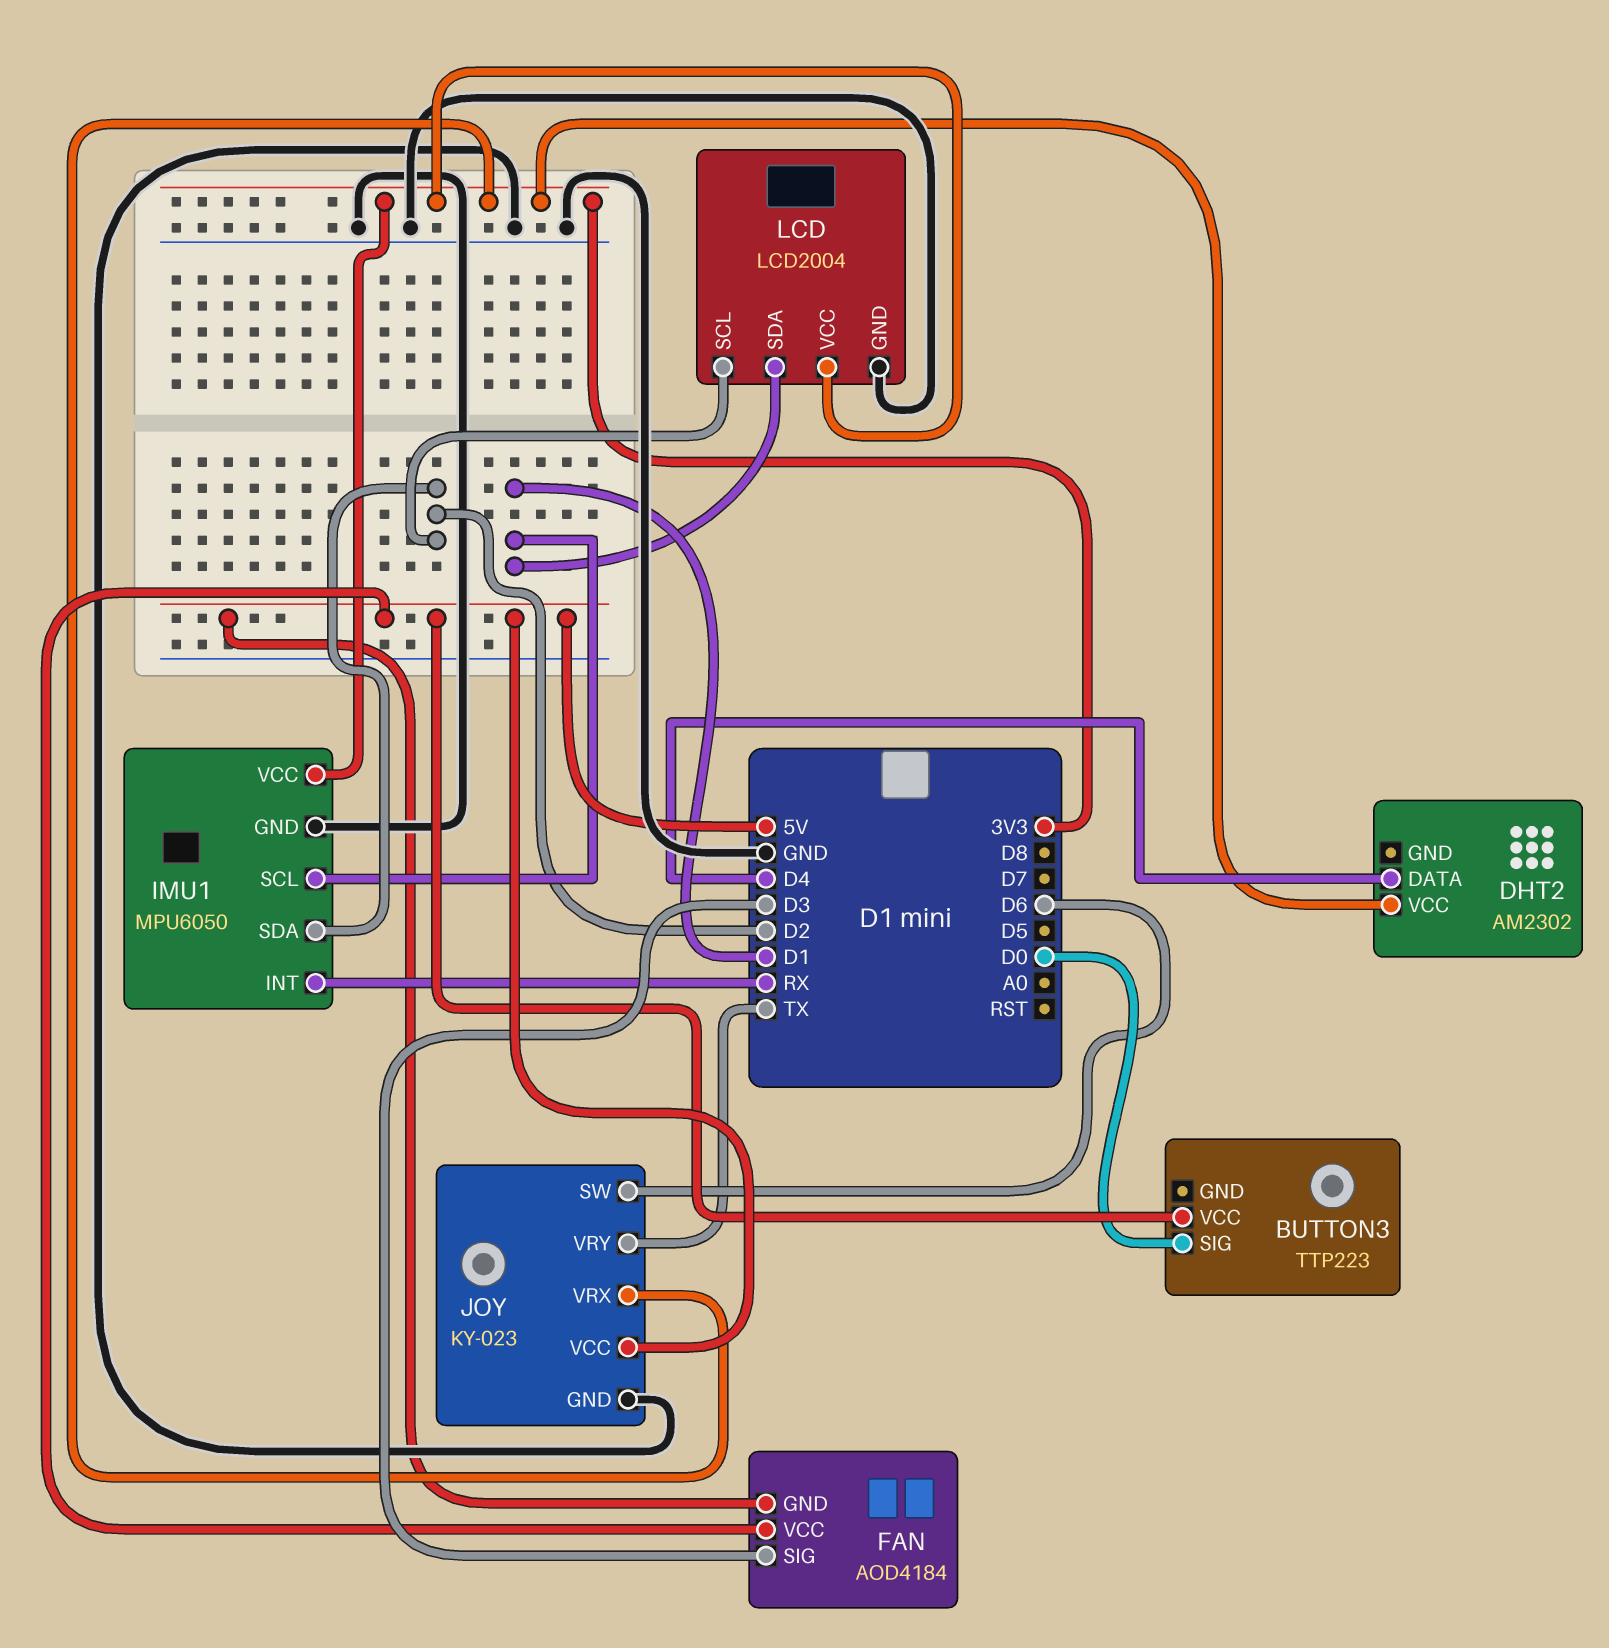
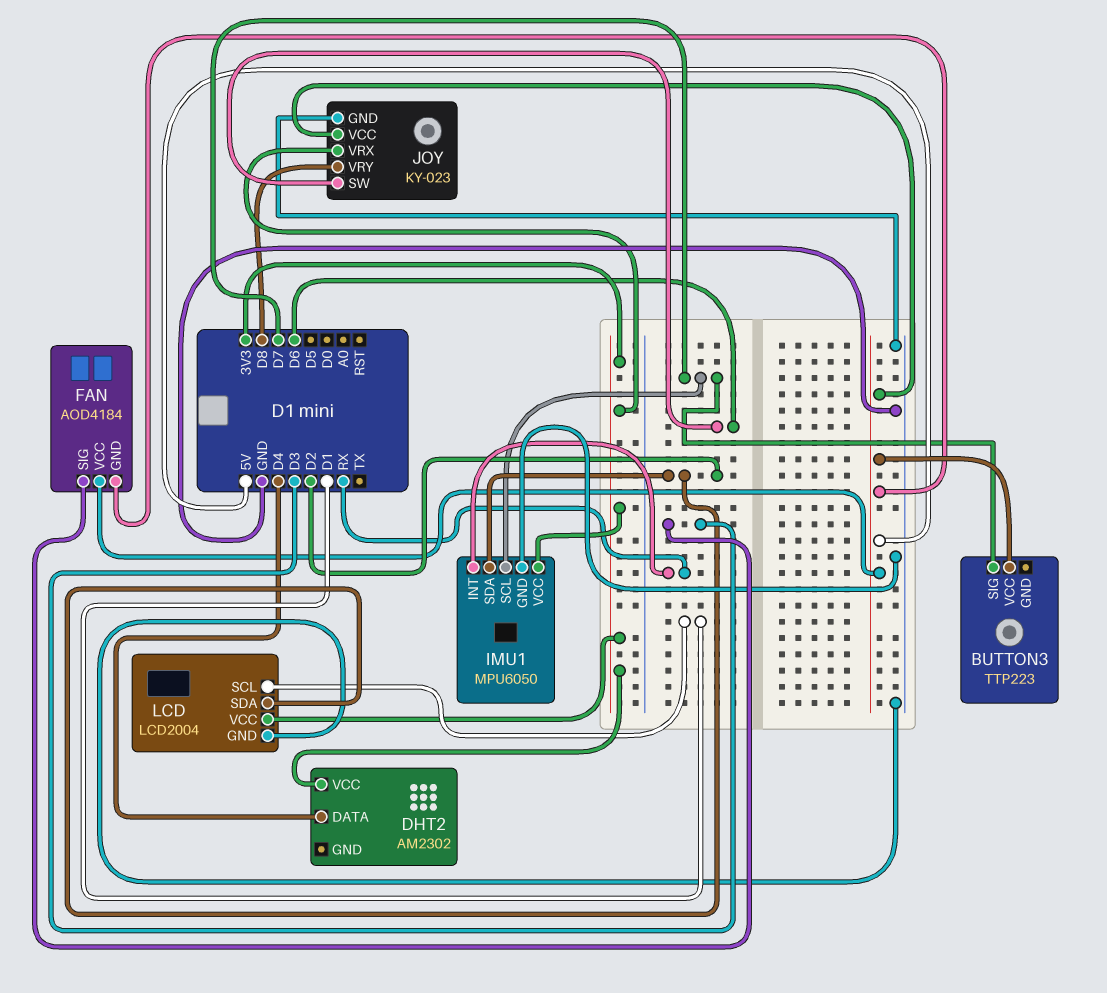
BUTTON3 pin SIG: D0 -> D7
IMU1 pin SCL: D1 -> D7
JOY pin VRY: TX -> D8
LCD pin SCL: D2 -> D1
LCD pin SDA: D1 -> D2

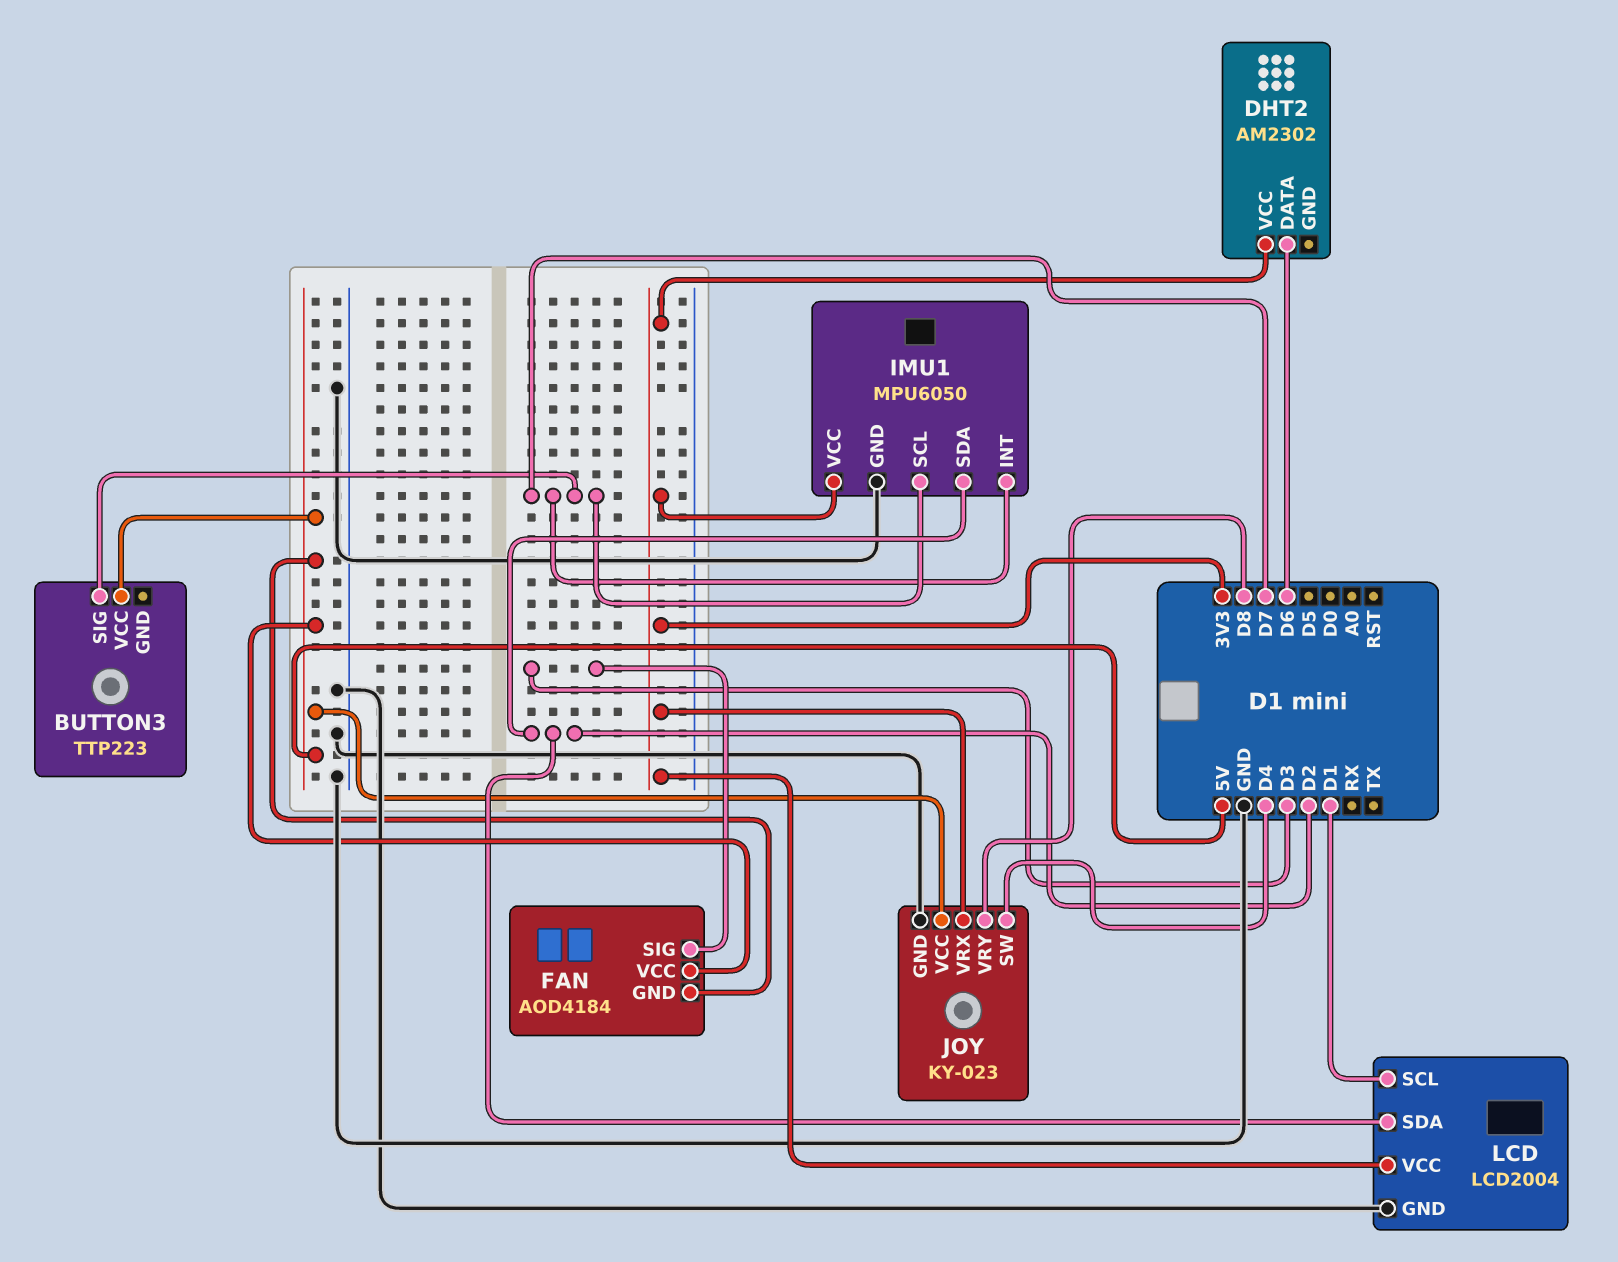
DHT2 pin DATA: D4 -> D6
IMU1 pin INT: RX -> D7
JOY pin SW: D6 -> D4

